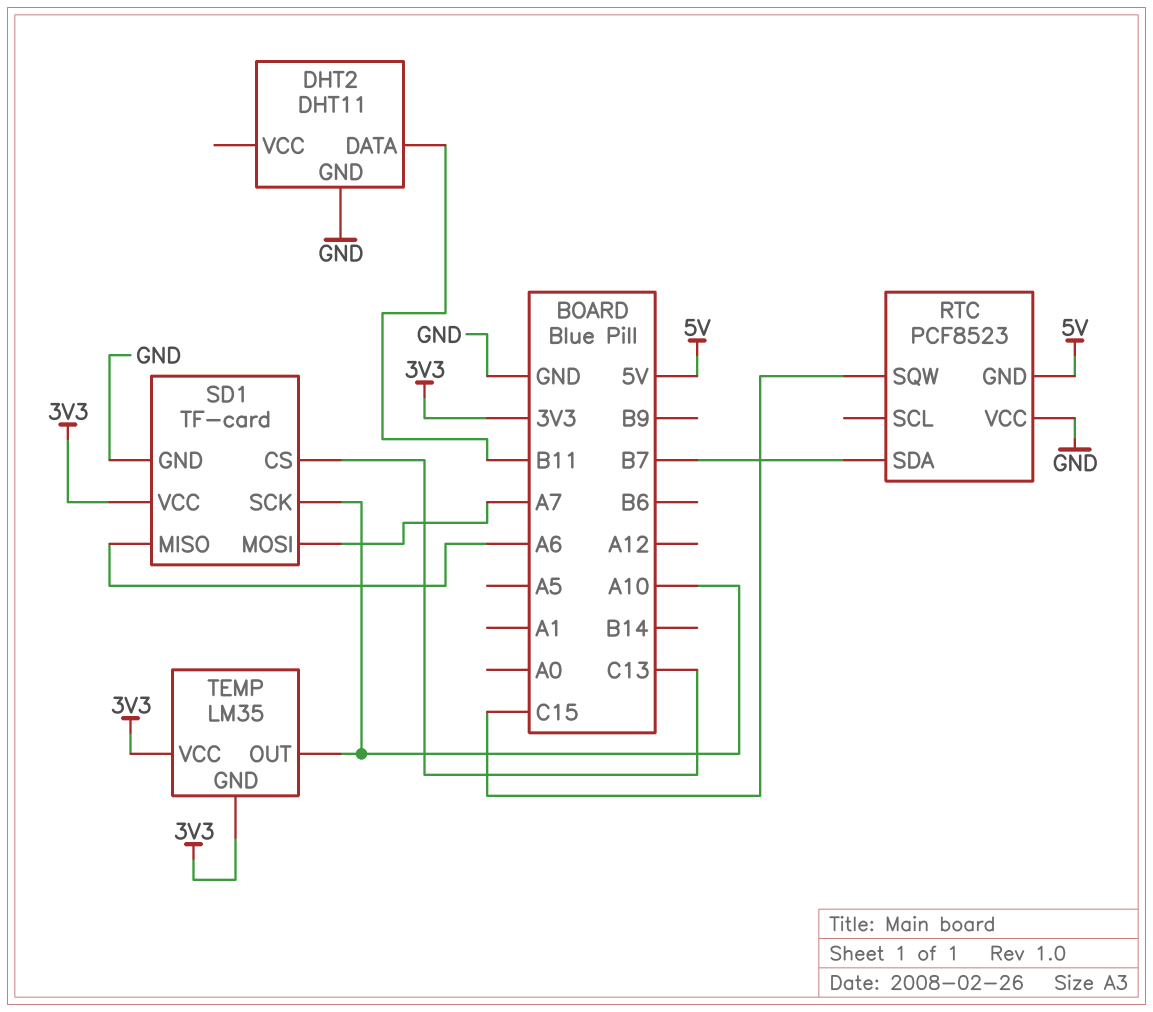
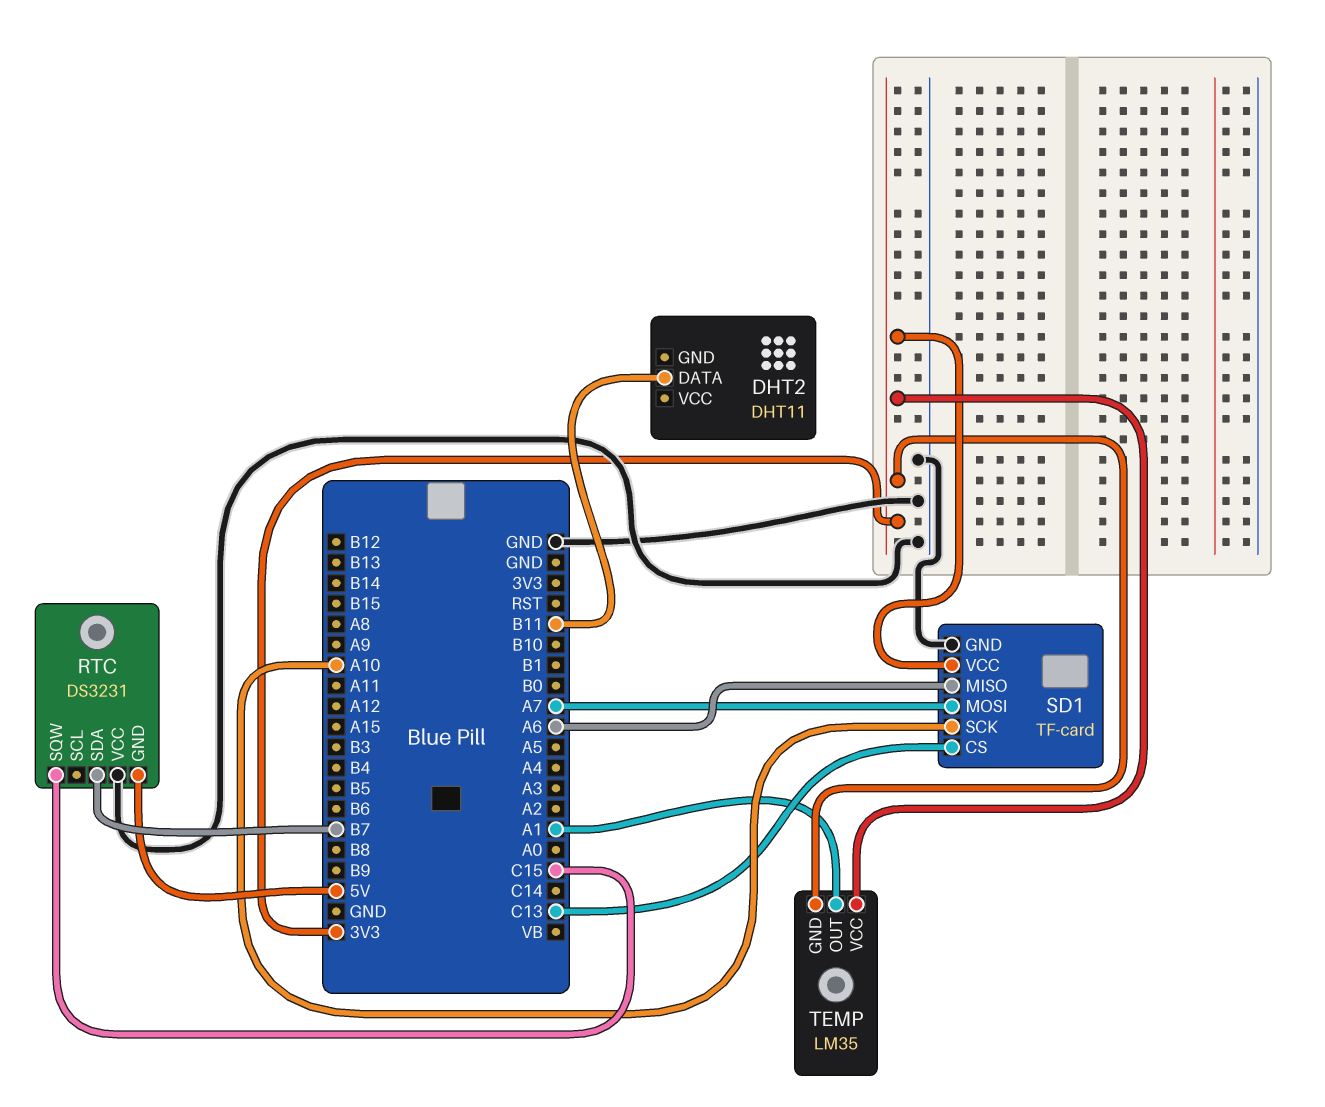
DHT2 pin GND: GND -> none
RTC: PCF8523 -> DS3231
TEMP pin OUT: A10 -> A1

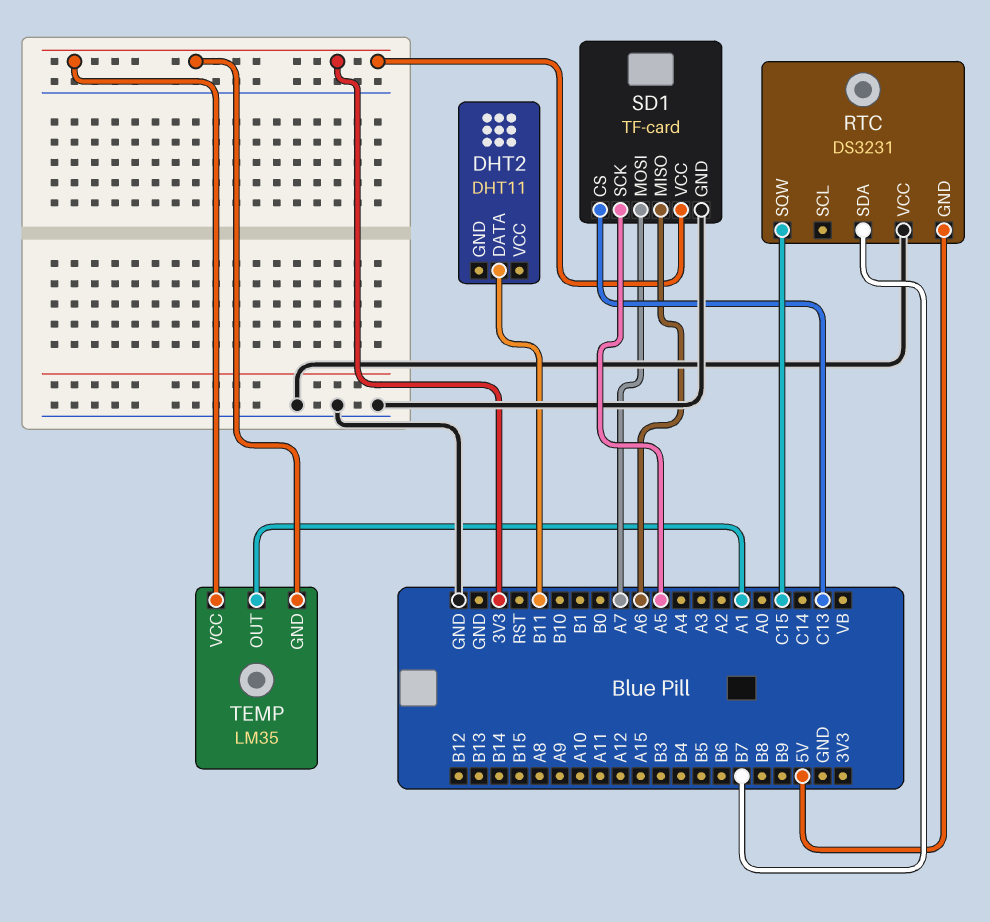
SD1 pin SCK: A10 -> A5

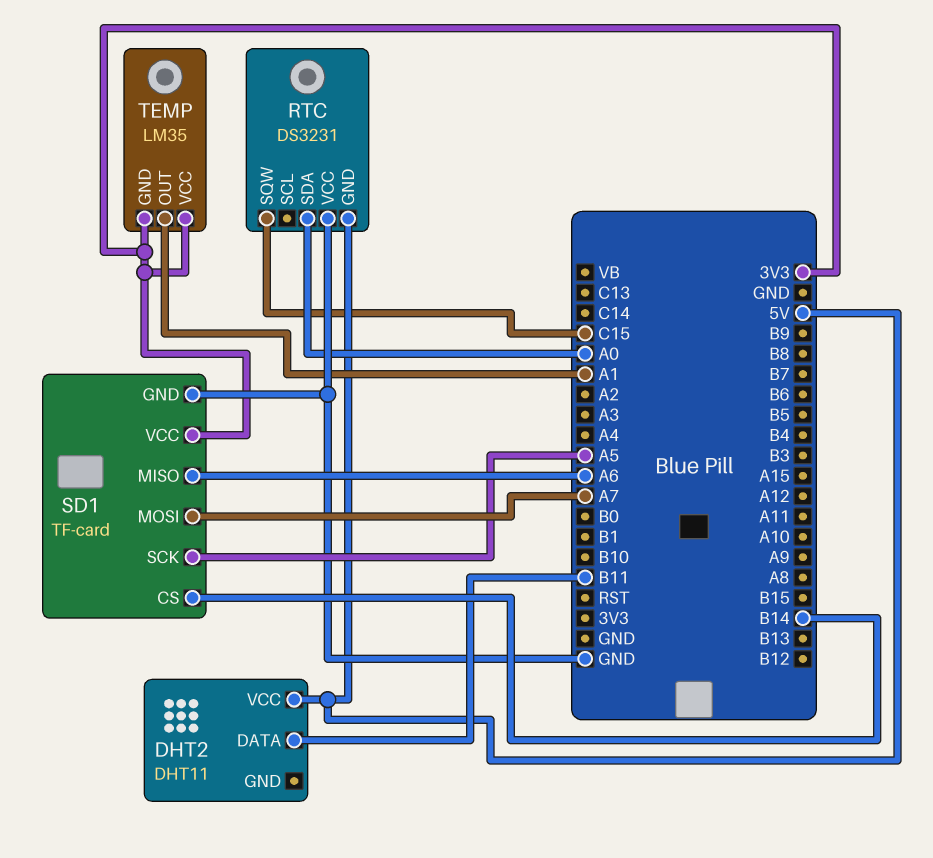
DHT2 pin VCC: none -> 5V
RTC pin SDA: B7 -> A0
SD1 pin CS: C13 -> B14

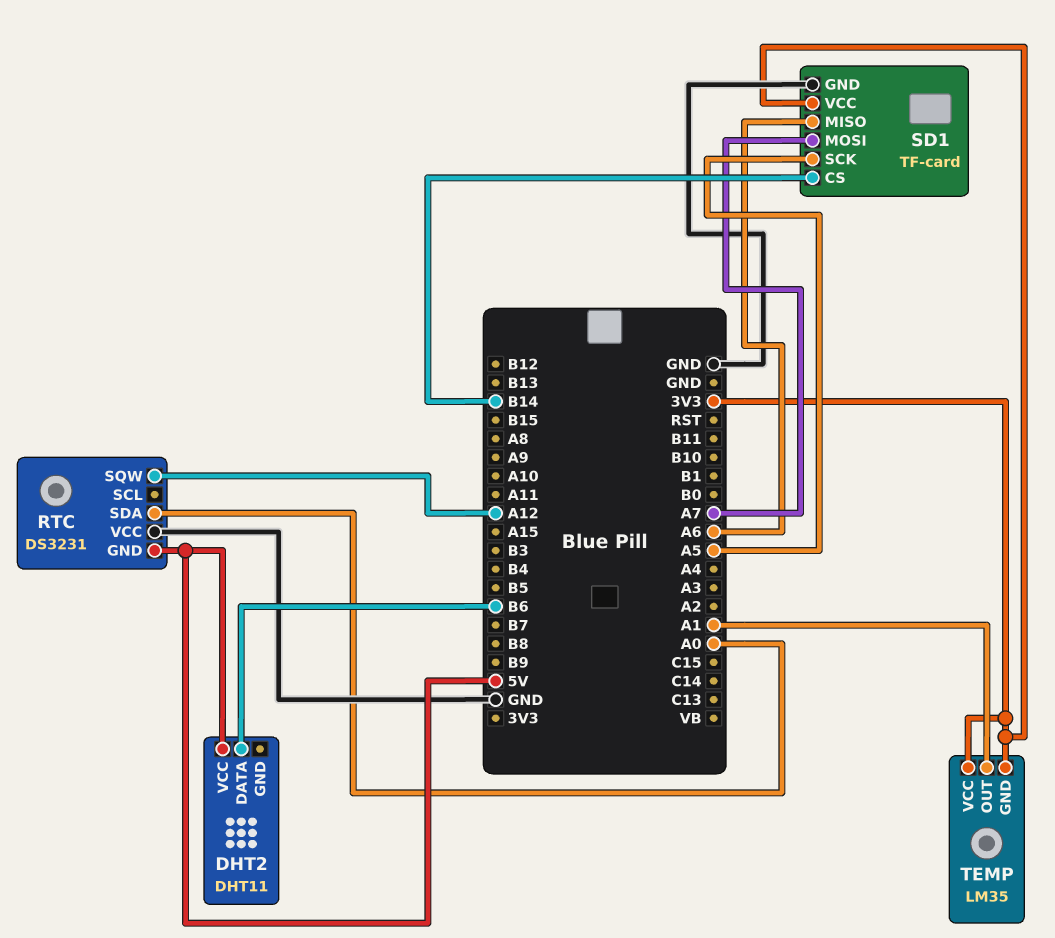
DHT2 pin DATA: B11 -> B6
RTC pin SQW: C15 -> A12

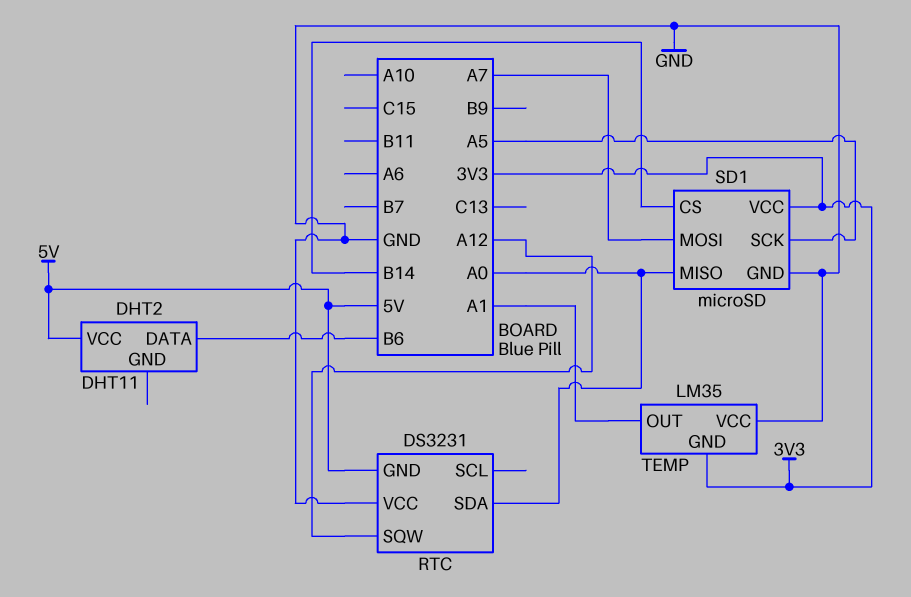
SD1: TF-card -> microSD
SD1 pin MISO: A6 -> A0
TEMP pin VCC: 3V3 -> GND

